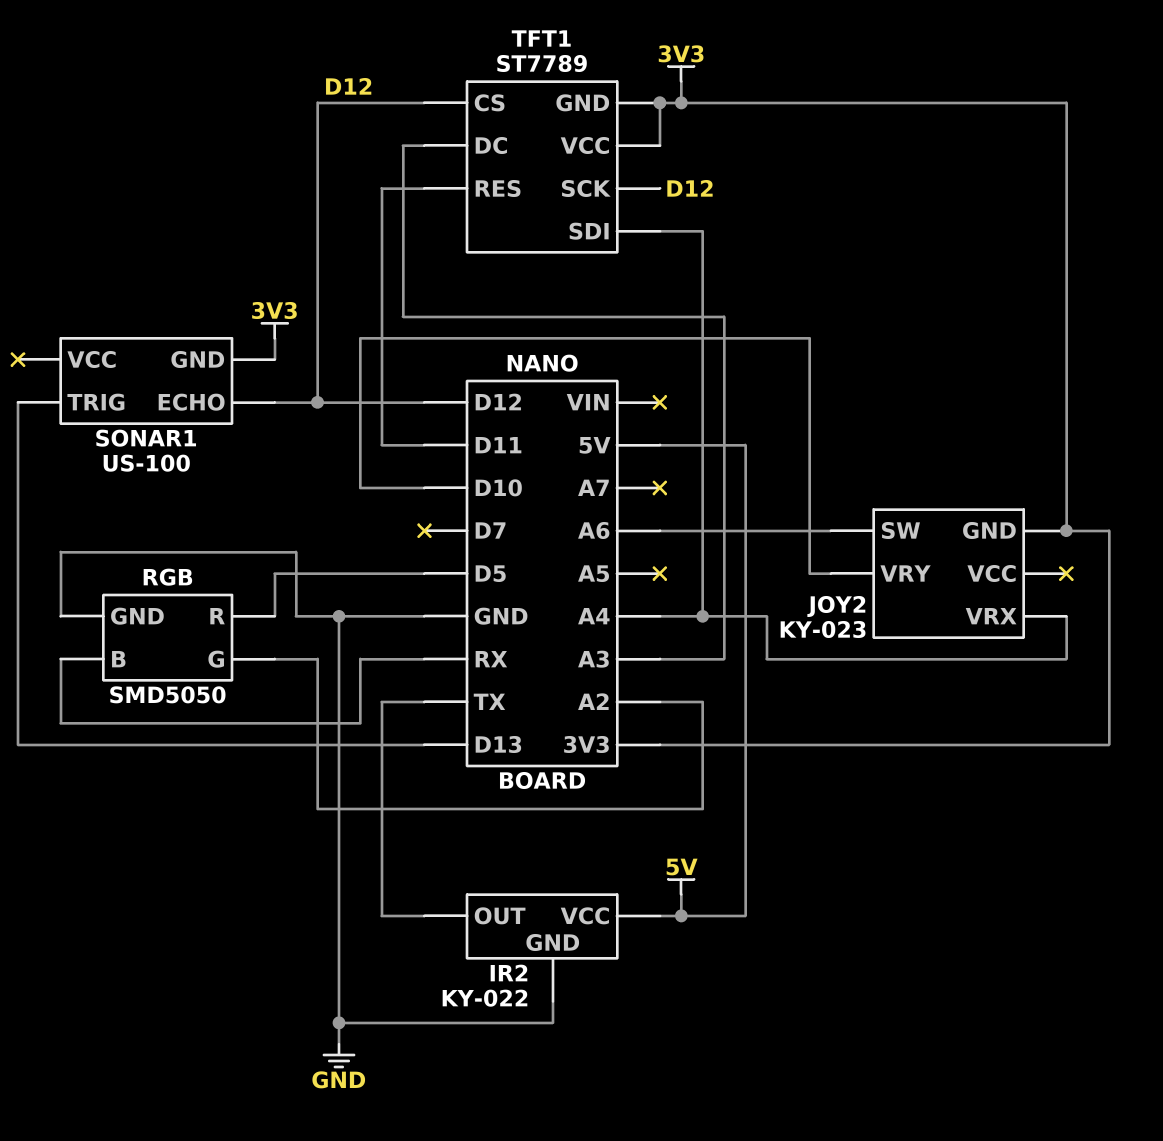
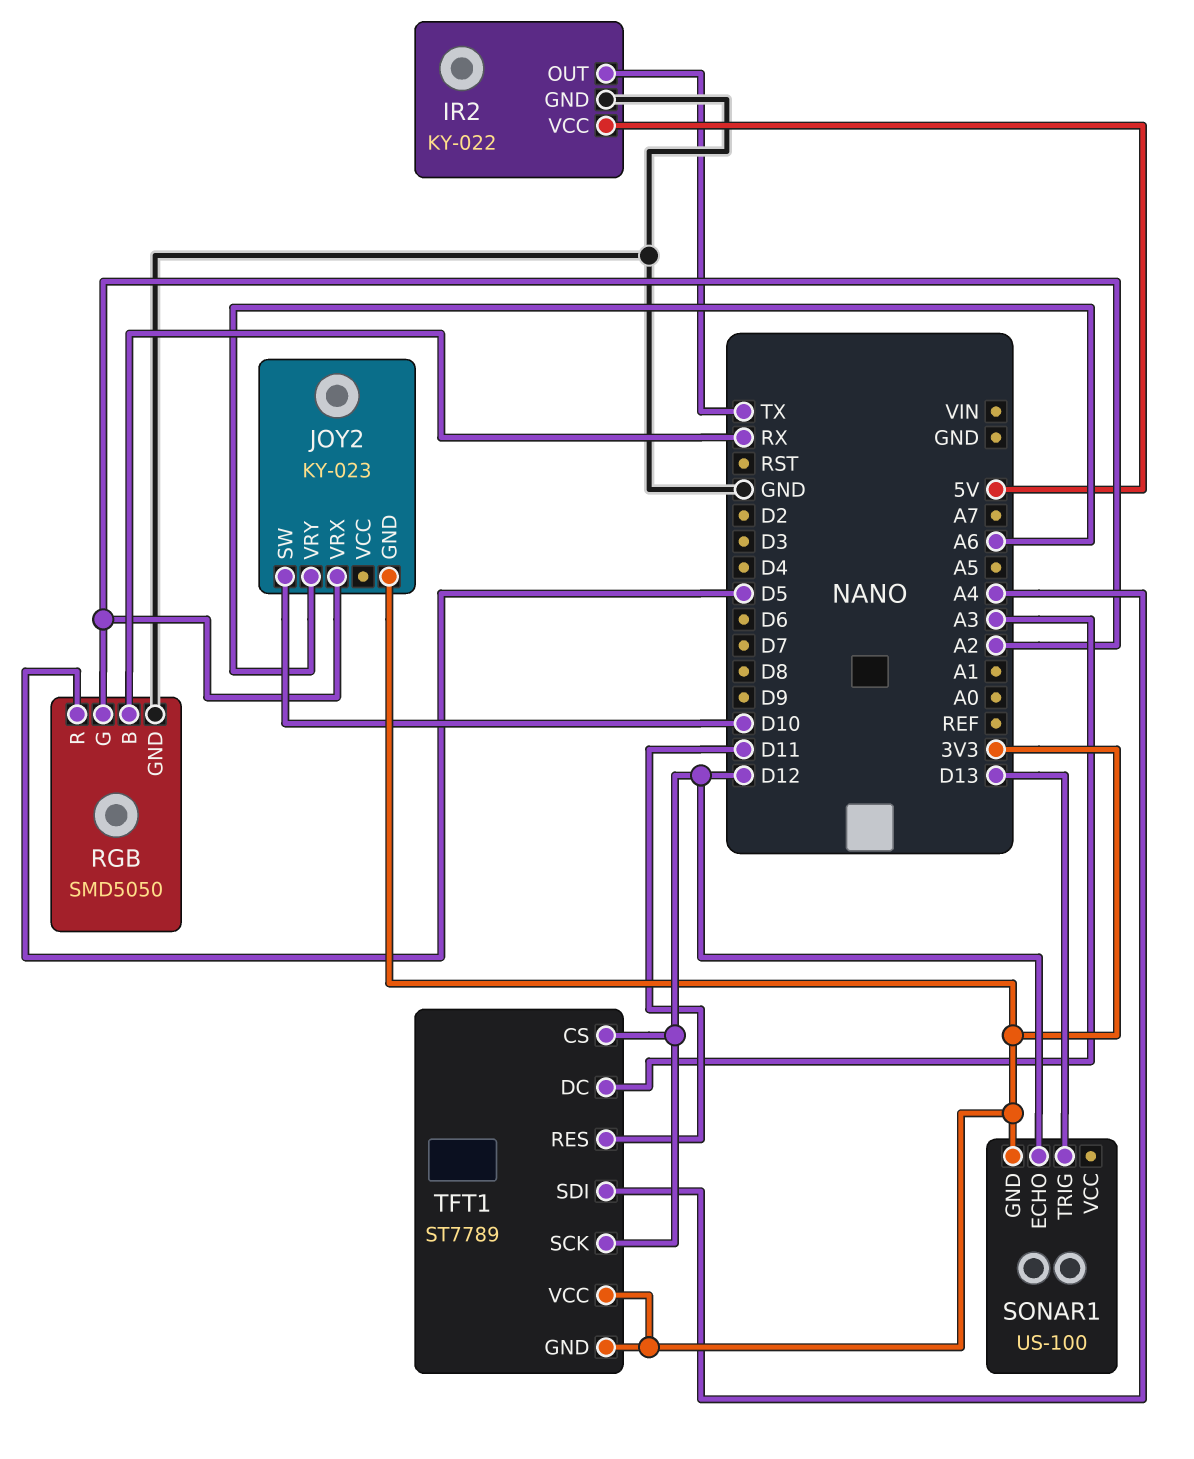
JOY2 pin SW: A6 -> D10
JOY2 pin VRX: A4 -> A2
JOY2 pin VRY: D10 -> A6

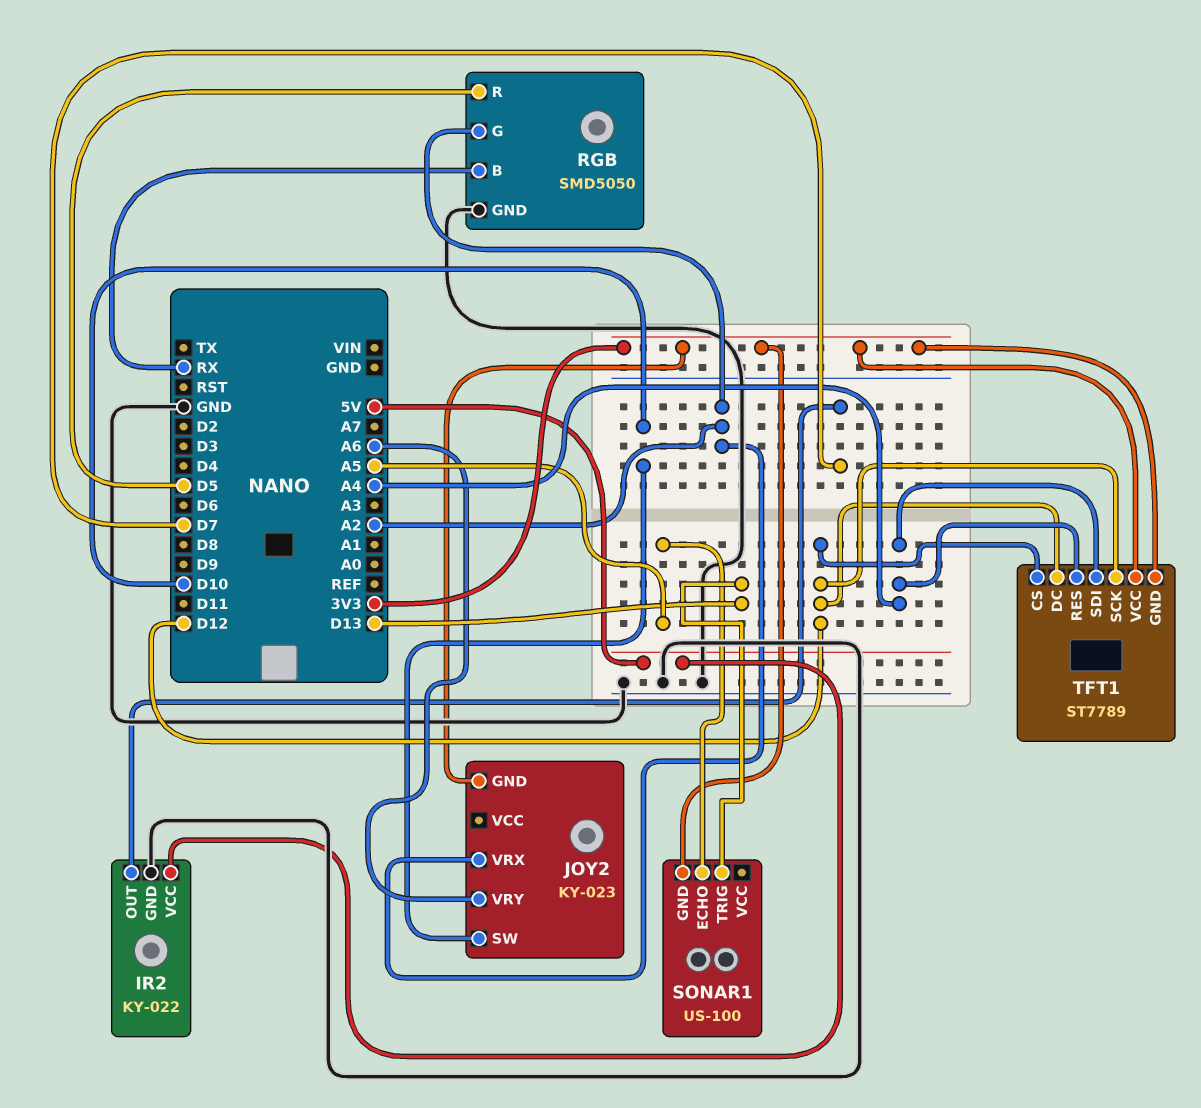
IR2 pin OUT: TX -> D7
SONAR1 pin ECHO: D12 -> A5
TFT1 pin DC: A3 -> D12
TFT1 pin RES: D11 -> A4

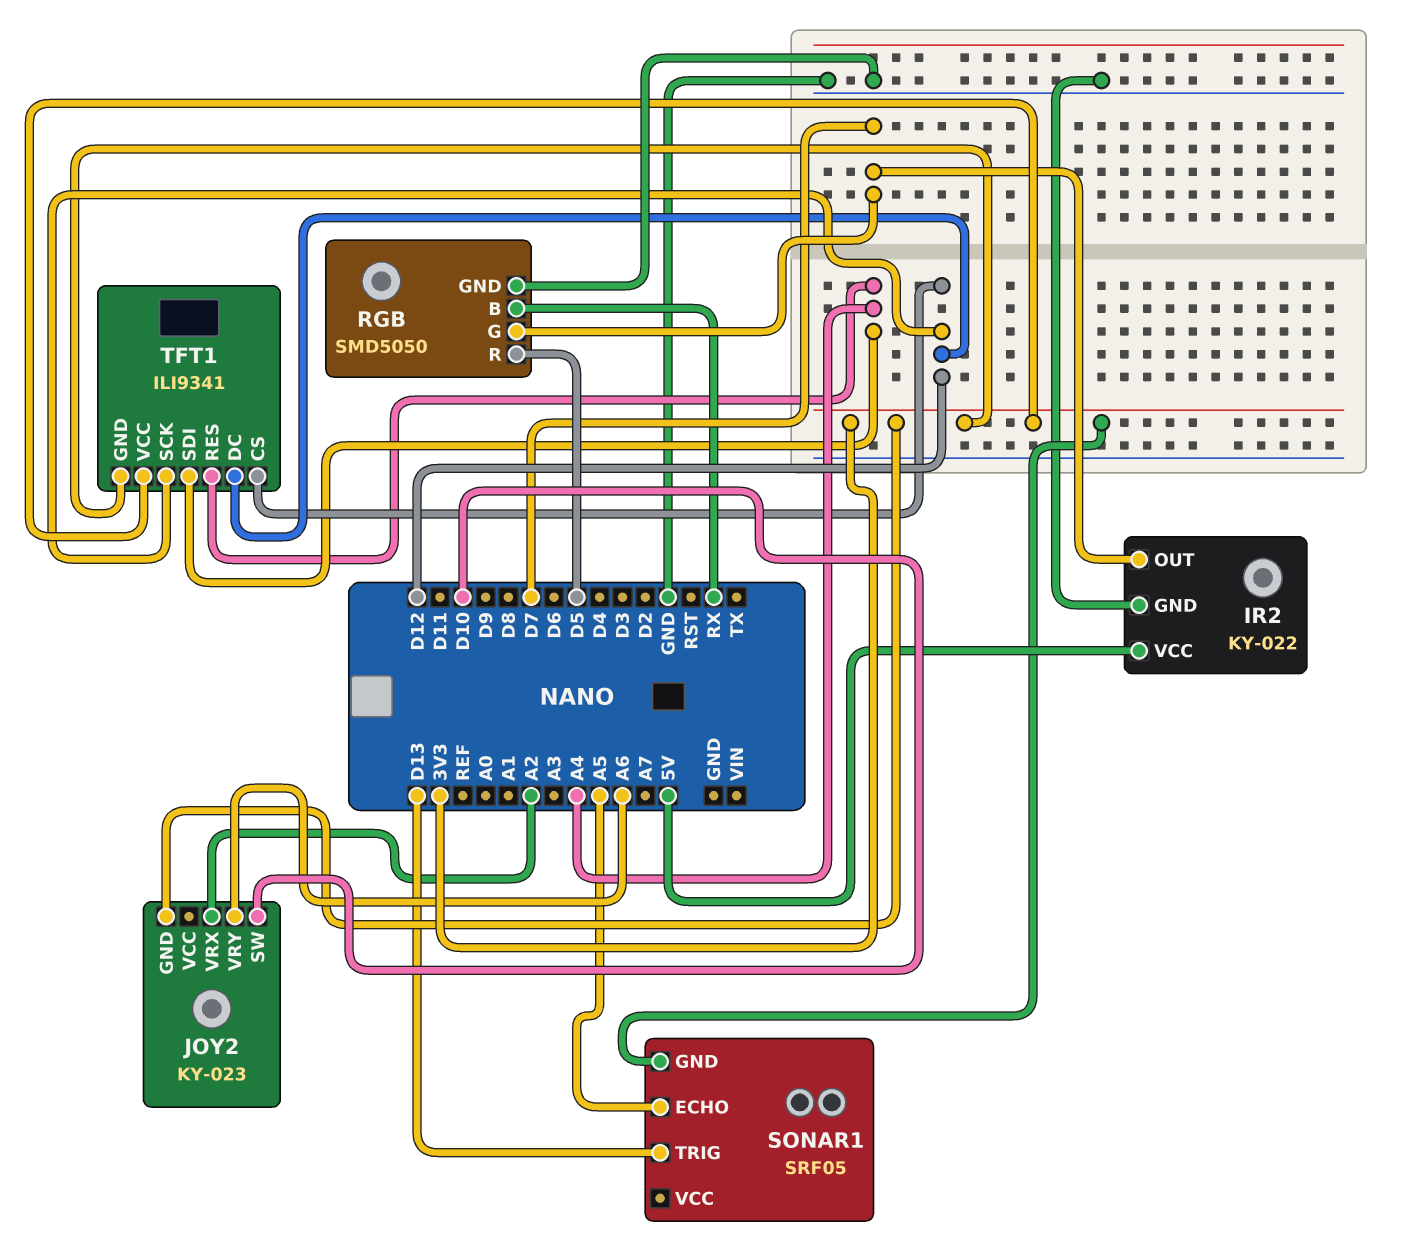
RGB pin G: A2 -> D7
SONAR1: US-100 -> SRF05
TFT1: ST7789 -> ILI9341

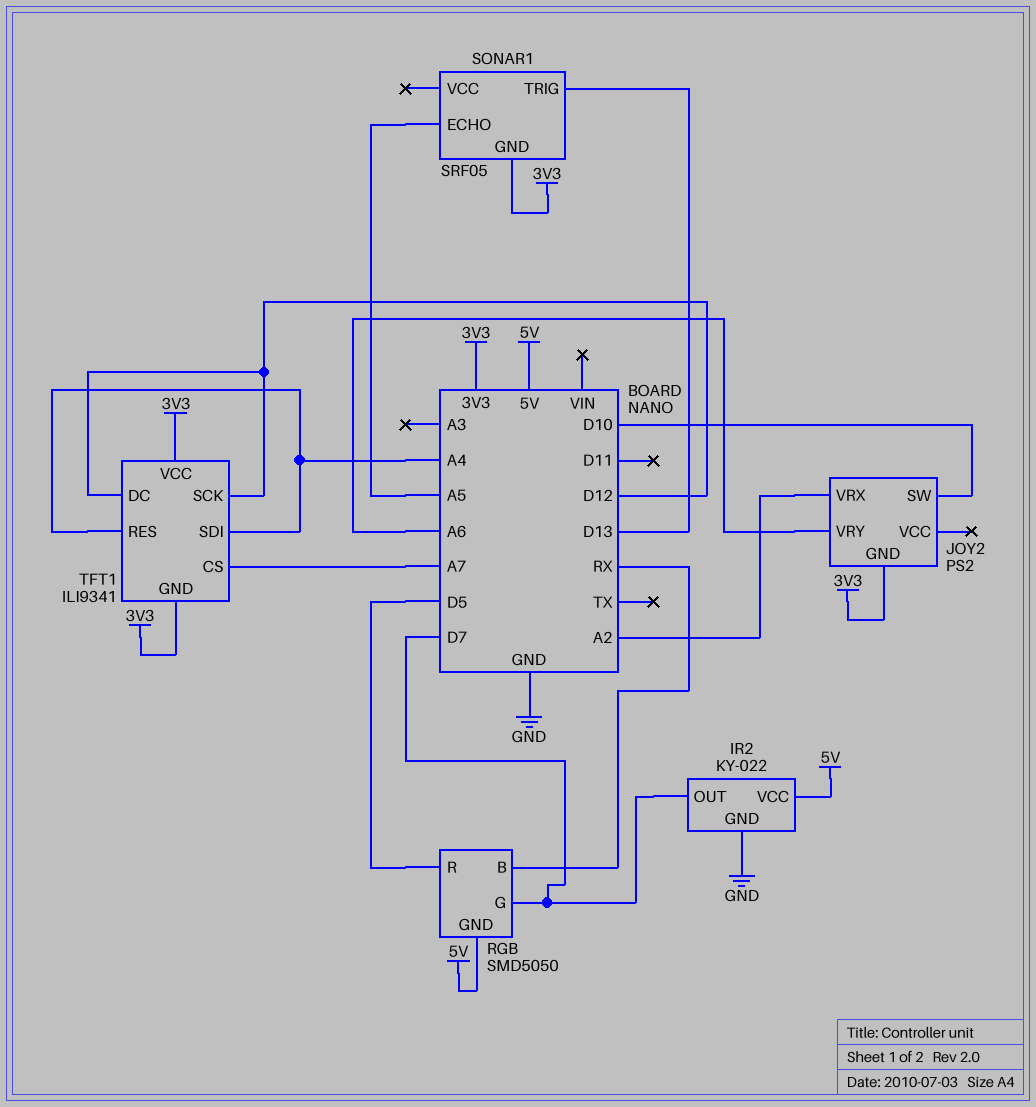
JOY2: KY-023 -> PS2
RGB pin GND: GND -> 5V
TFT1 pin CS: D12 -> A7

